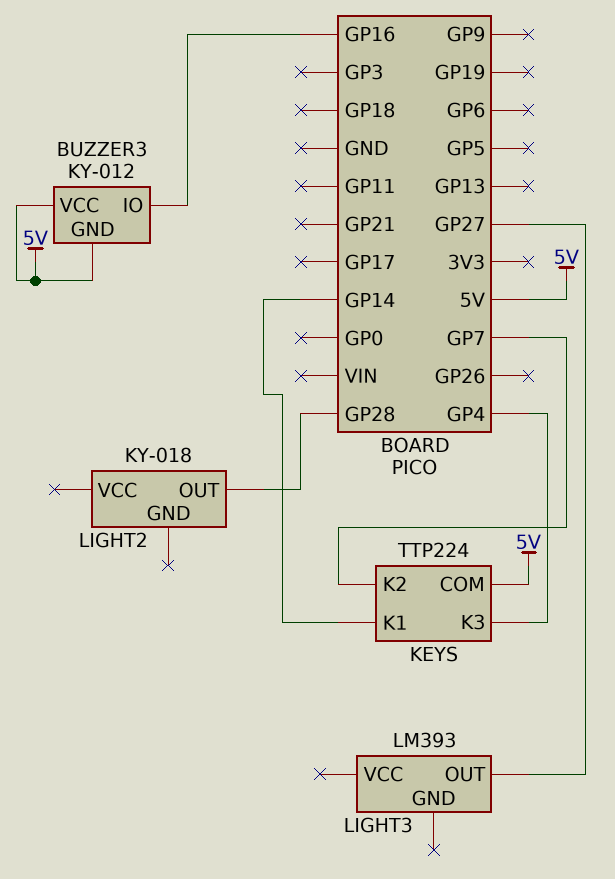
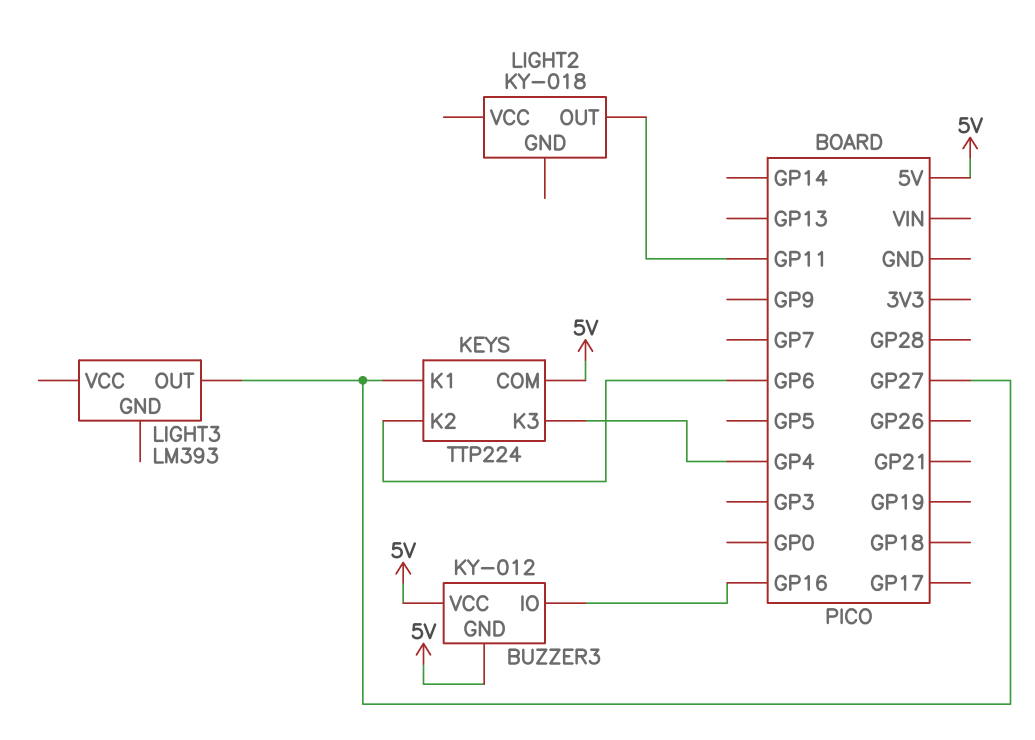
KEYS pin K1: GP14 -> GP27
KEYS pin K2: GP7 -> GP6
LIGHT2 pin OUT: GP28 -> GP11

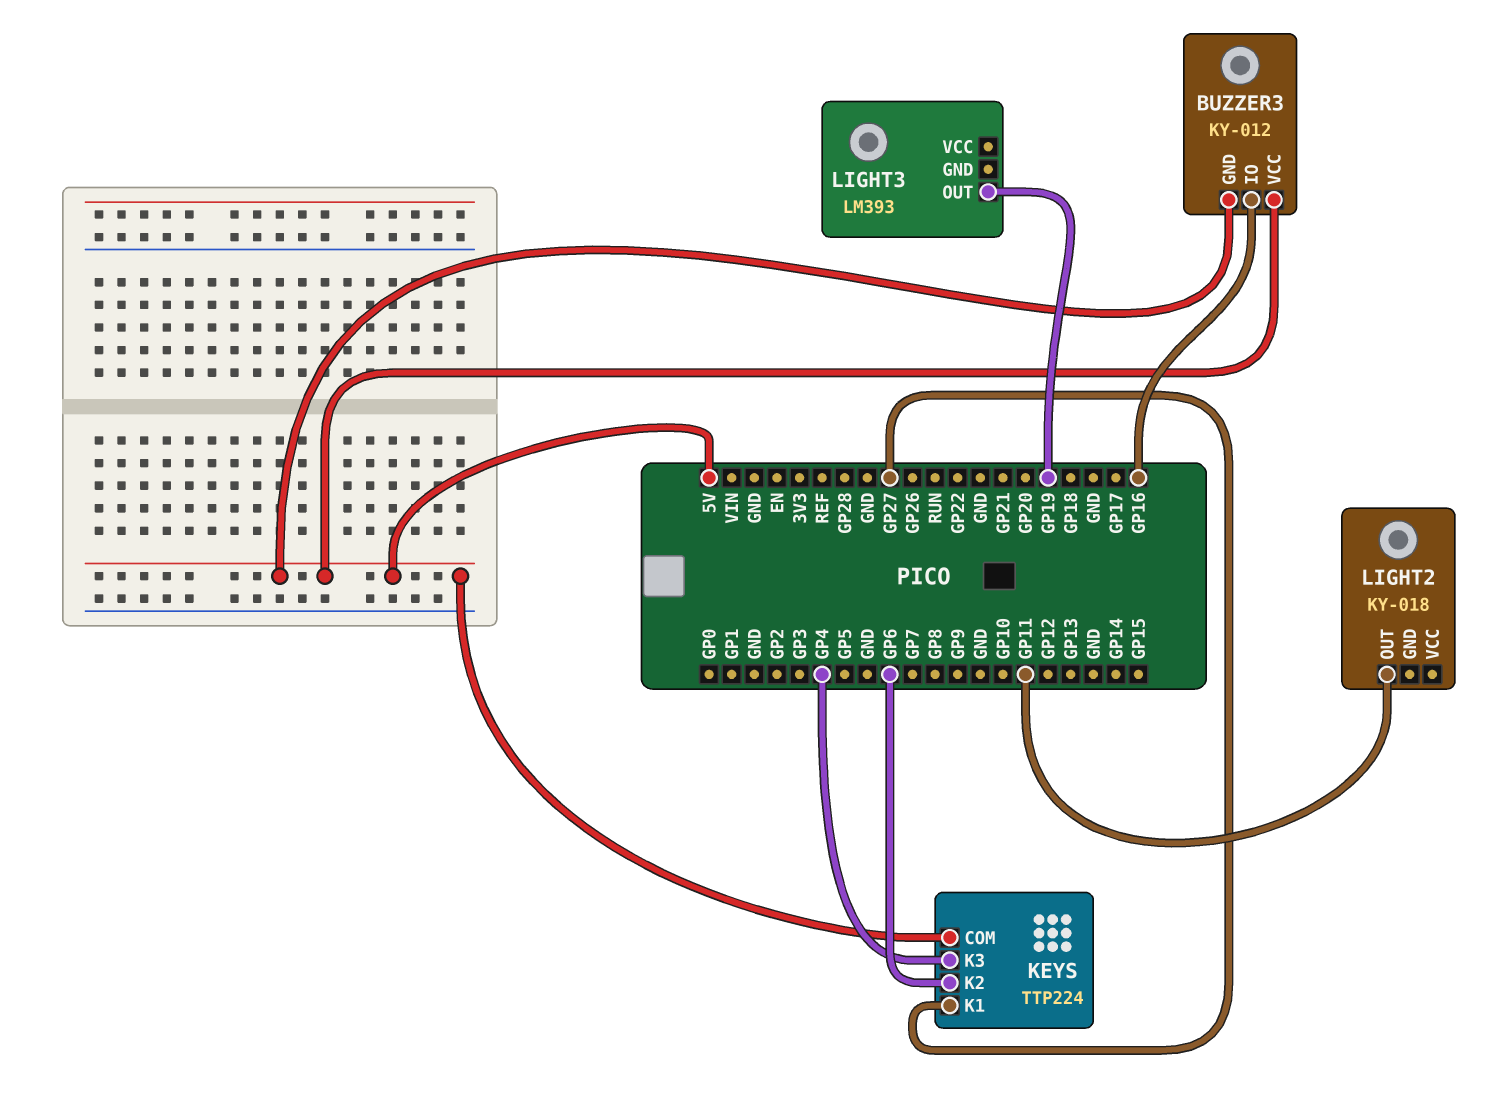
LIGHT3 pin OUT: GP27 -> GP19

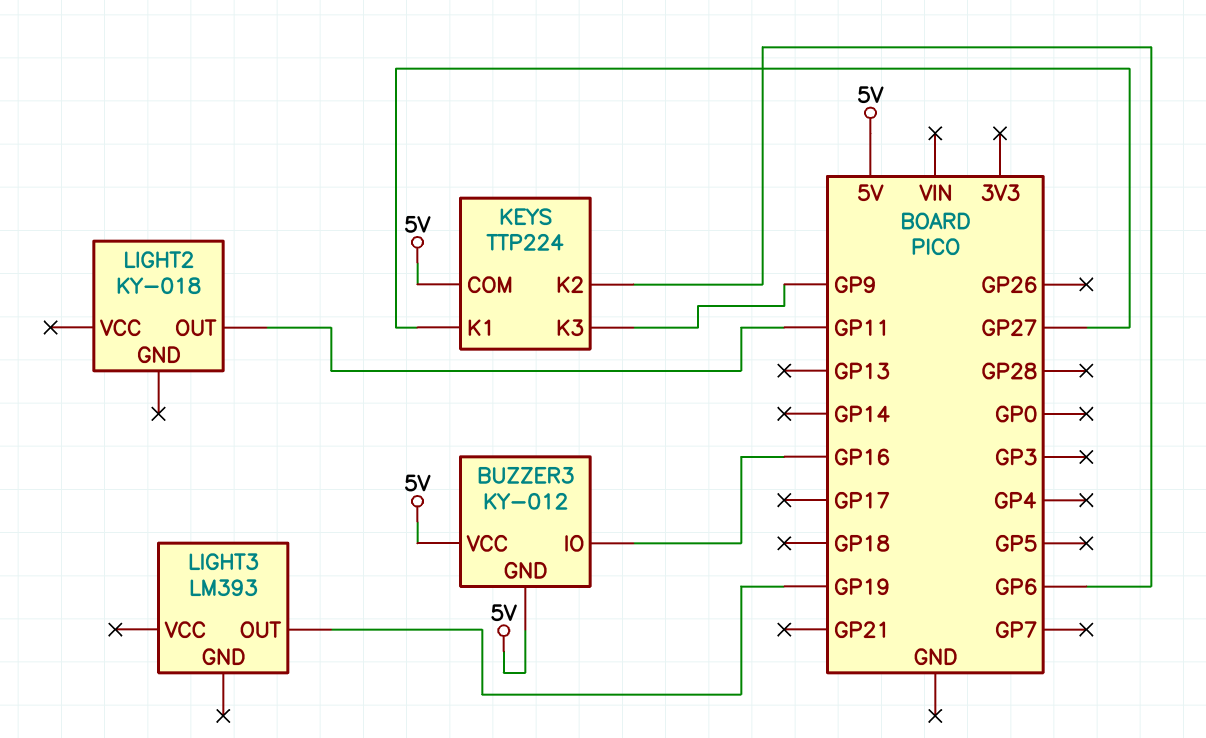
KEYS pin K3: GP4 -> GP9

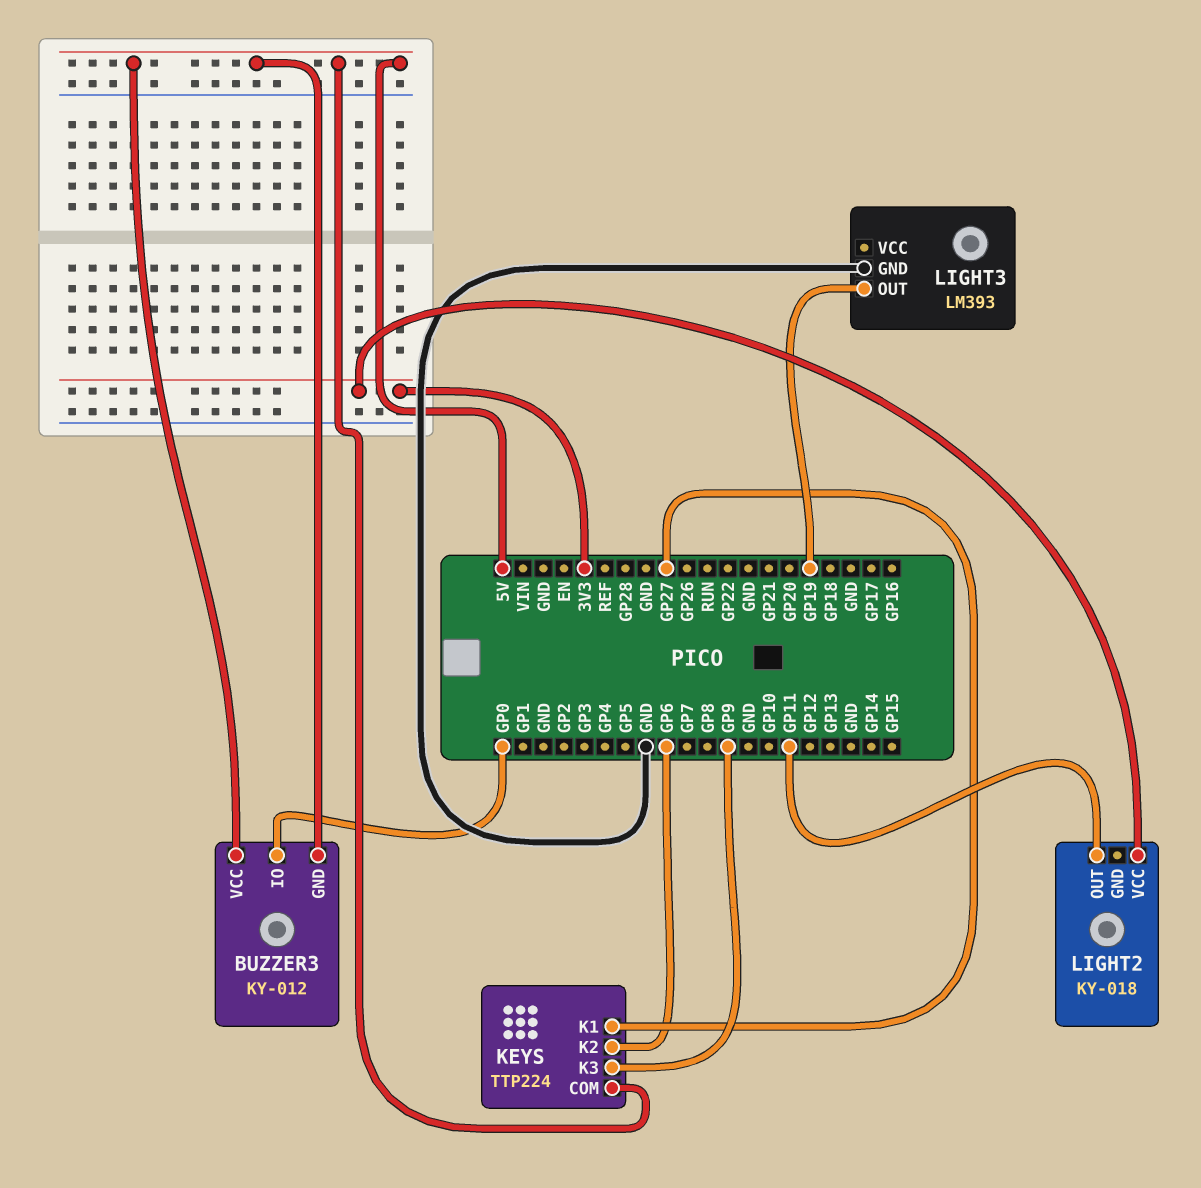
BUZZER3 pin IO: GP16 -> GP0
LIGHT2 pin VCC: none -> 3V3
LIGHT3 pin GND: none -> GND

